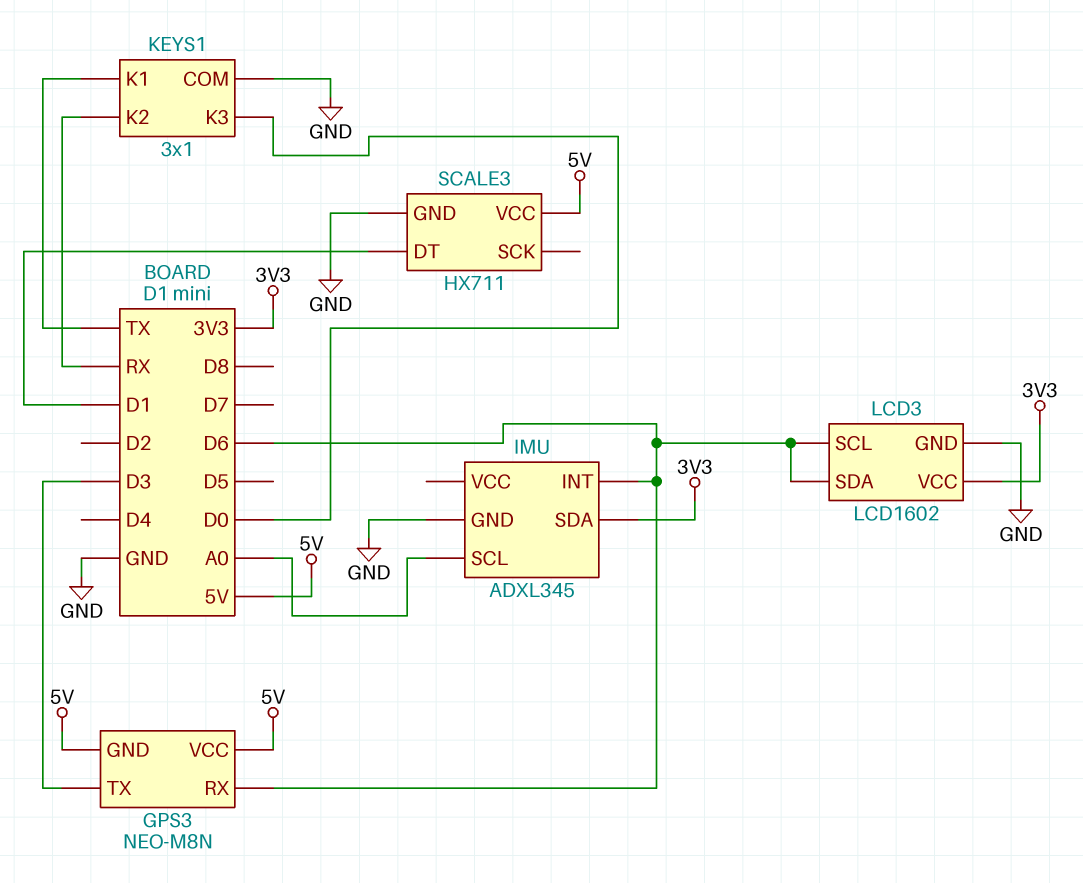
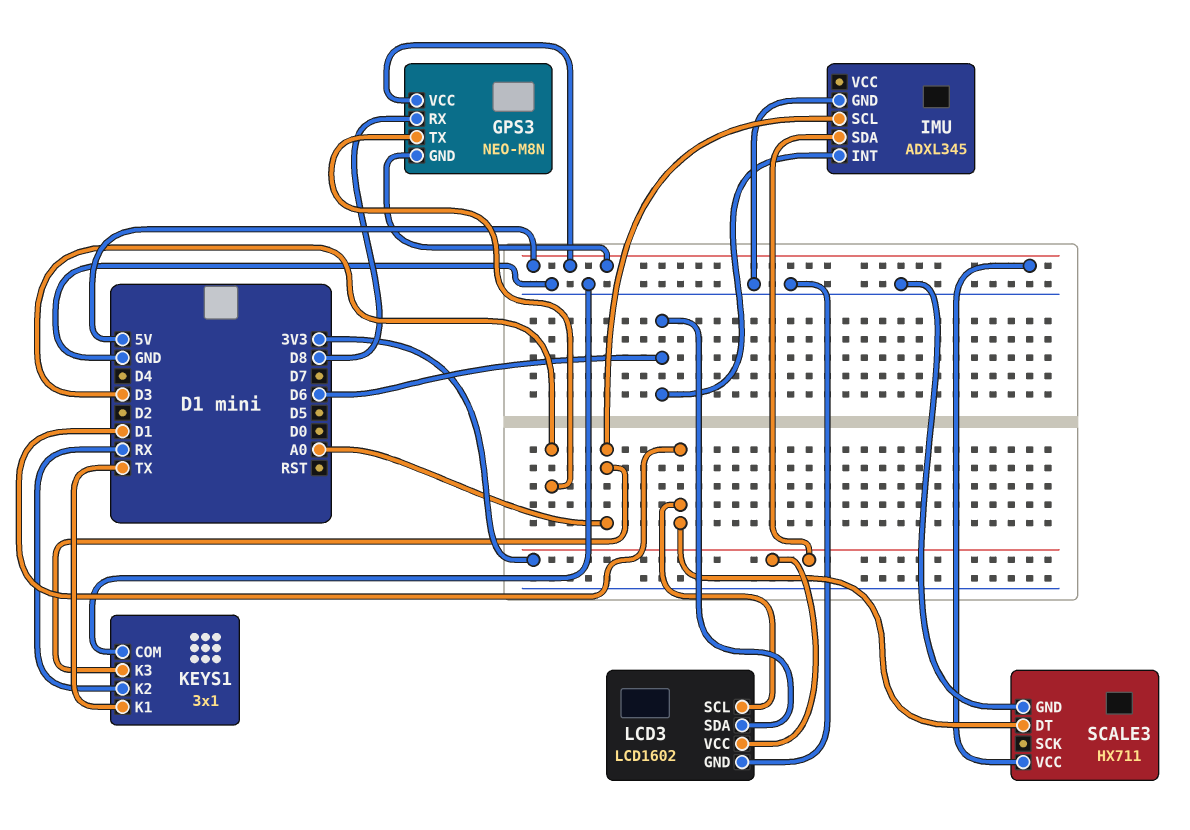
GPS3 pin RX: D6 -> D8
KEYS1 pin K3: D0 -> A0
LCD3 pin SCL: D6 -> D1

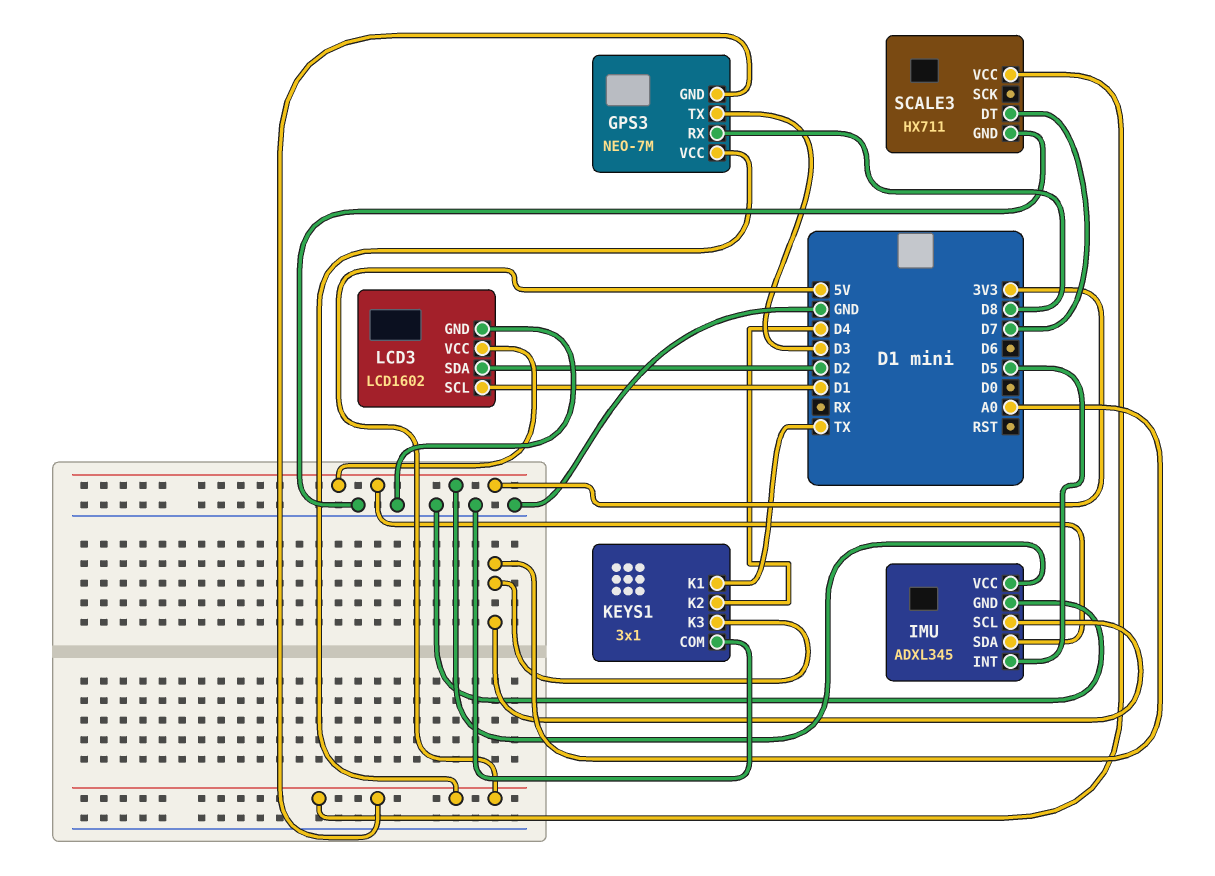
GPS3: NEO-M8N -> NEO-7M
IMU pin INT: D6 -> D5
IMU pin VCC: none -> 3V3
KEYS1 pin K2: RX -> D4
LCD3 pin SDA: D6 -> D2
SCALE3 pin DT: D1 -> D7

